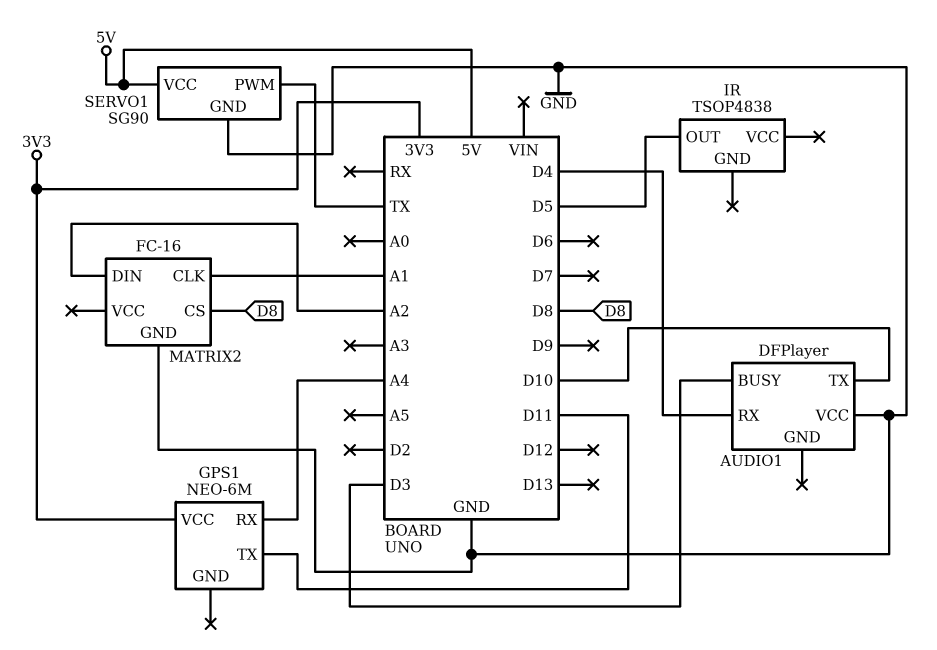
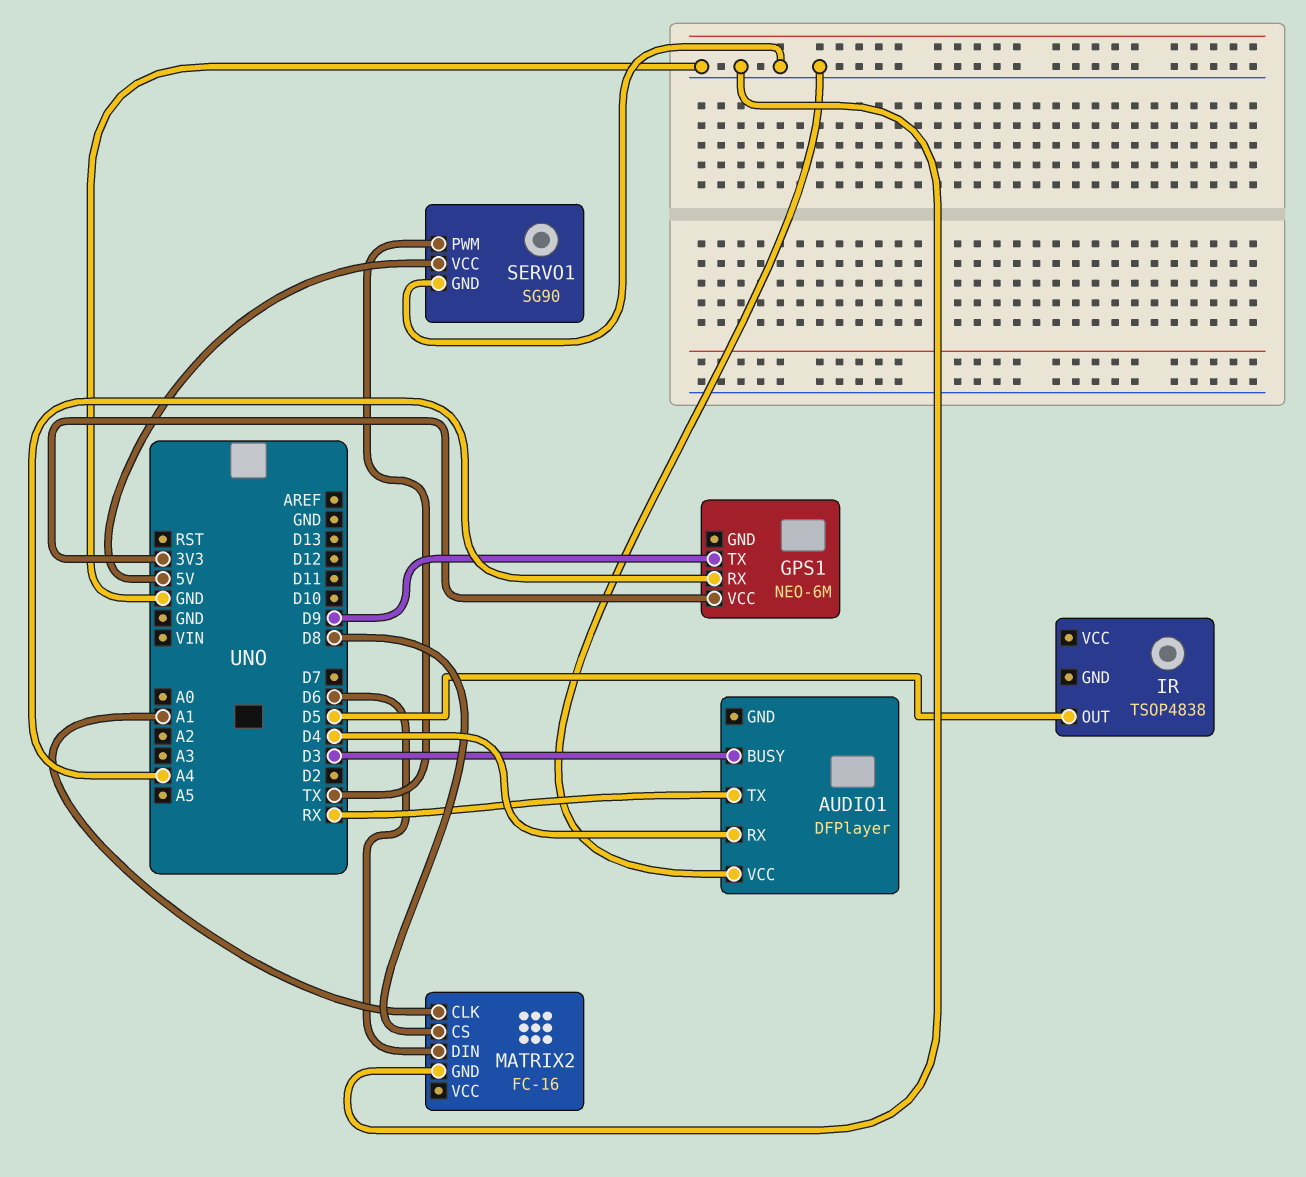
AUDIO1 pin TX: D10 -> RX
GPS1 pin TX: D11 -> D9
MATRIX2 pin DIN: A2 -> D6

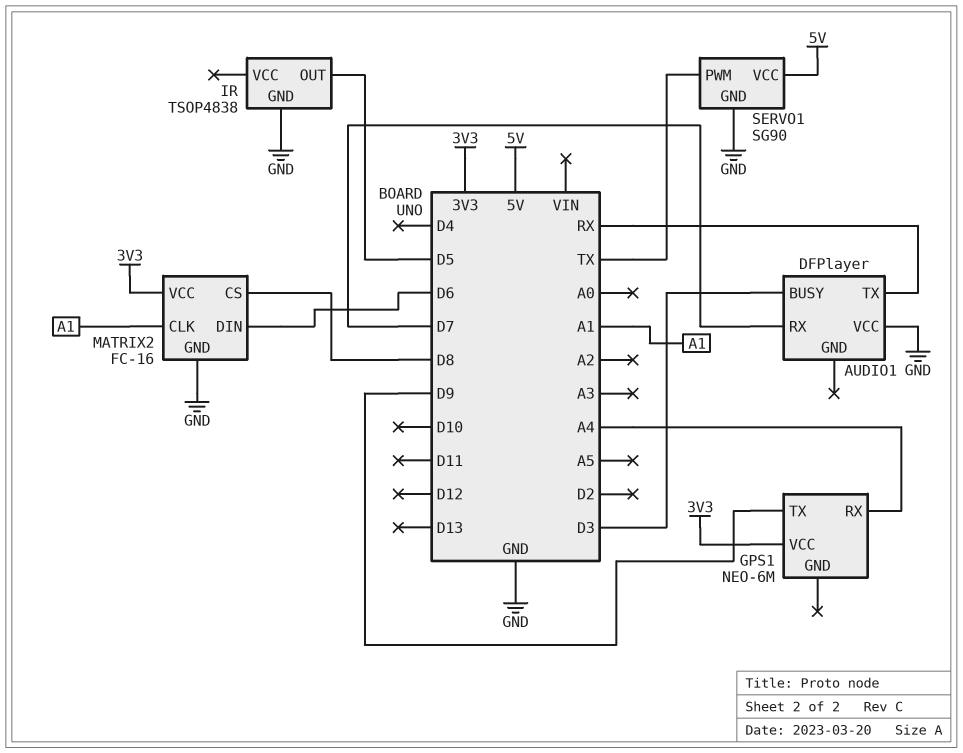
AUDIO1 pin RX: D4 -> D7
IR pin GND: none -> GND
MATRIX2 pin VCC: none -> 3V3

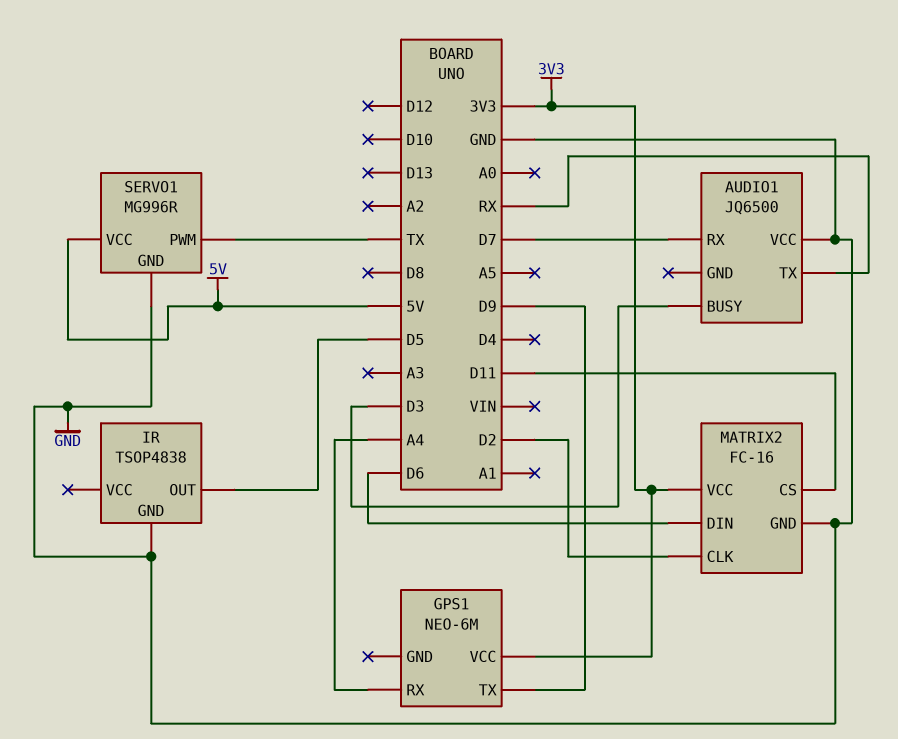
AUDIO1: DFPlayer -> JQ6500
MATRIX2 pin CLK: A1 -> D2
MATRIX2 pin CS: D8 -> D11
SERVO1: SG90 -> MG996R

